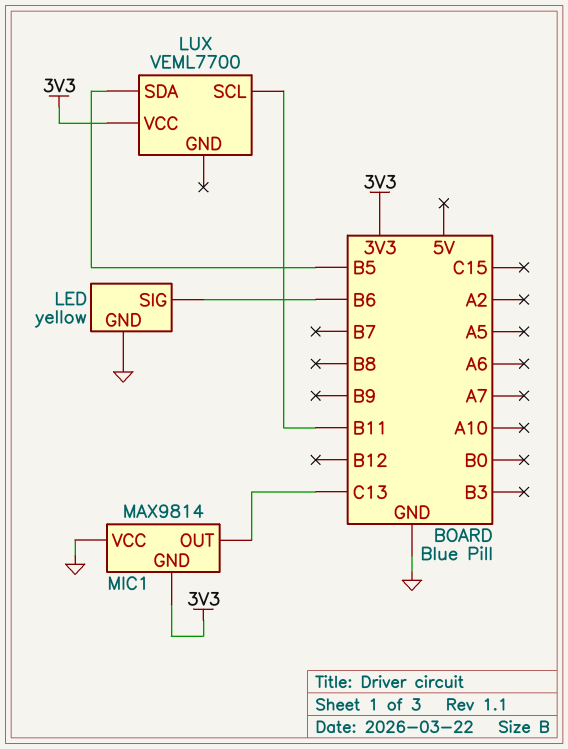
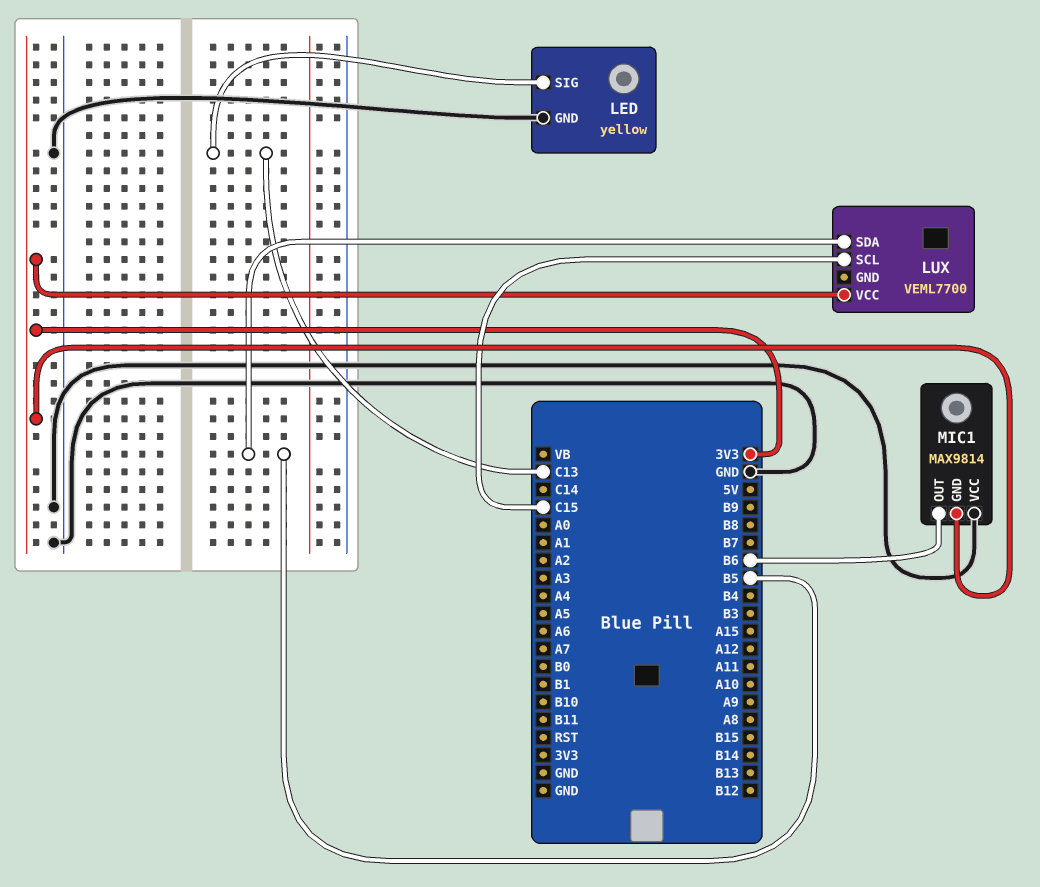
LED pin SIG: B6 -> C13
LUX pin SCL: B11 -> C15
MIC1 pin OUT: C13 -> B6

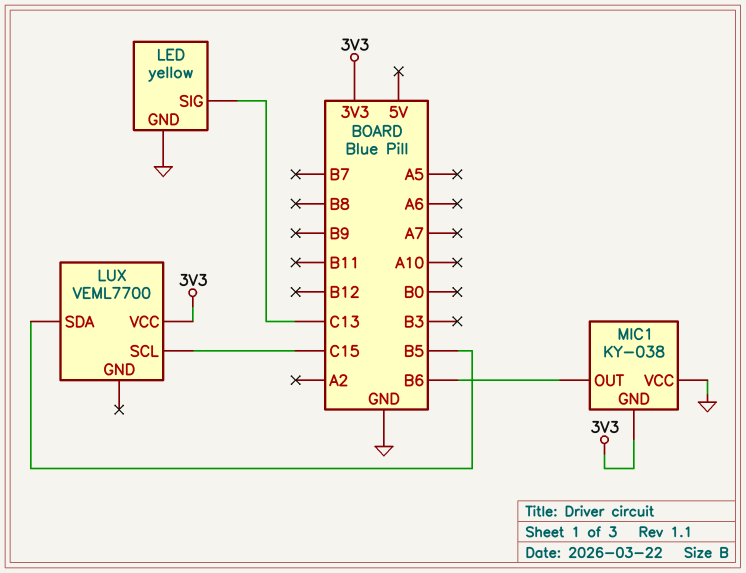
MIC1: MAX9814 -> KY-038

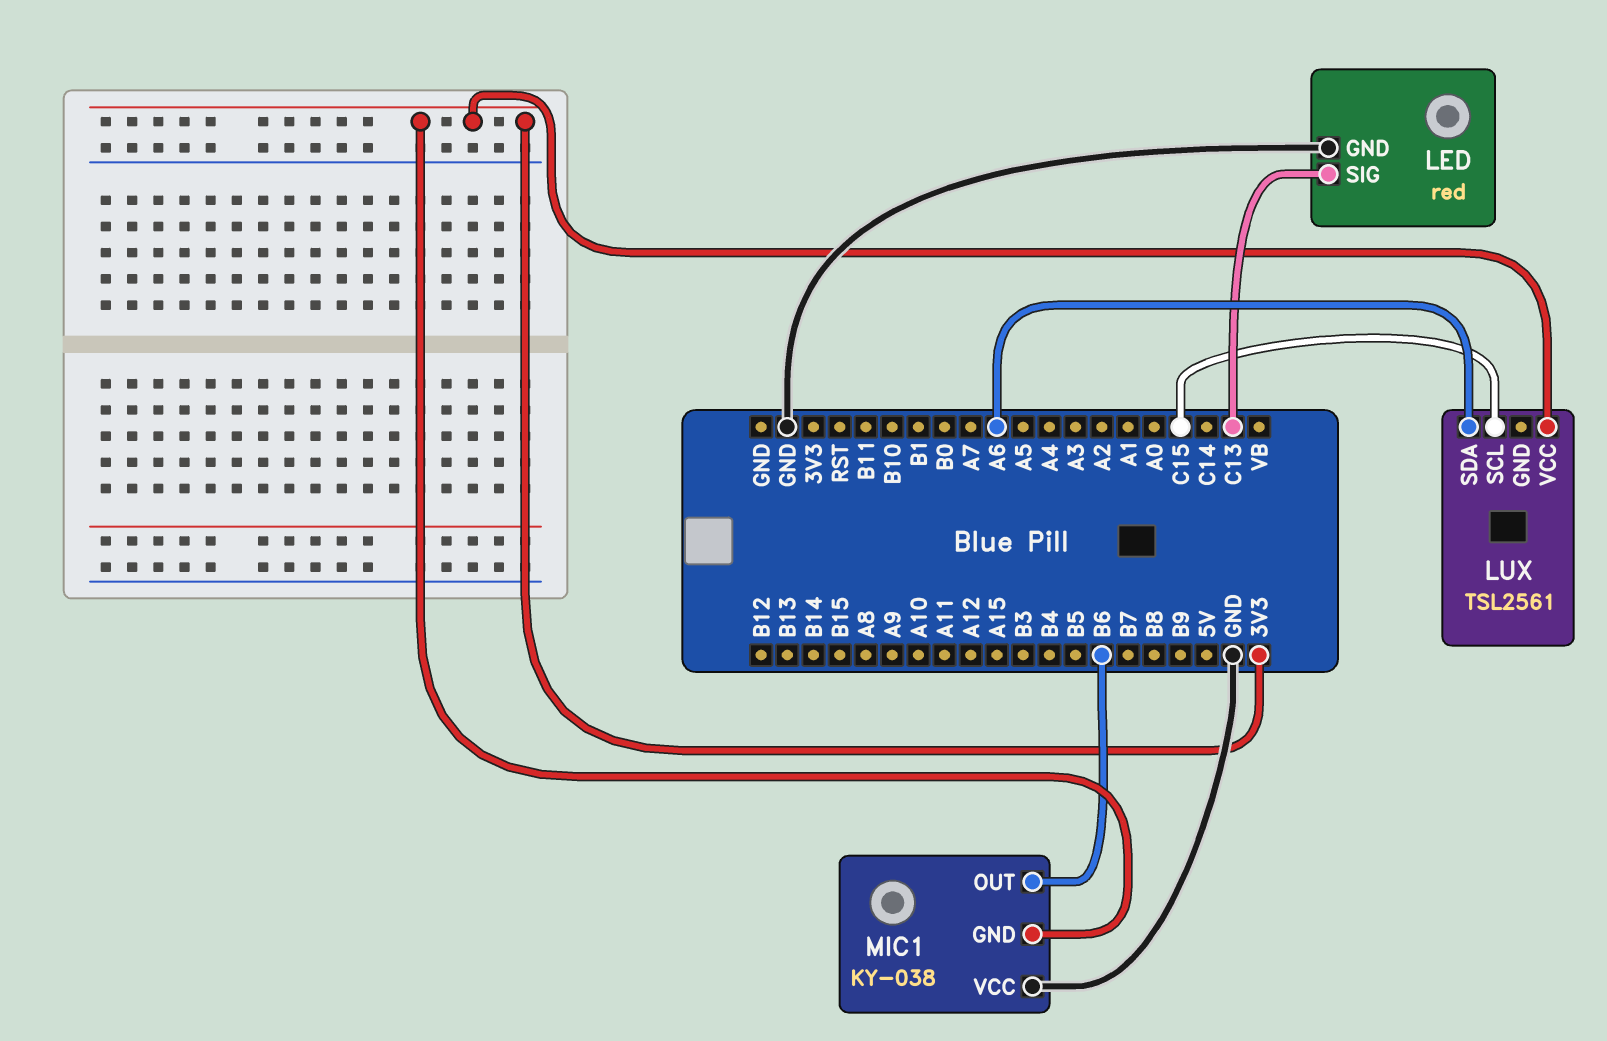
LED: yellow -> red
LUX: VEML7700 -> TSL2561
LUX pin SDA: B5 -> A6

